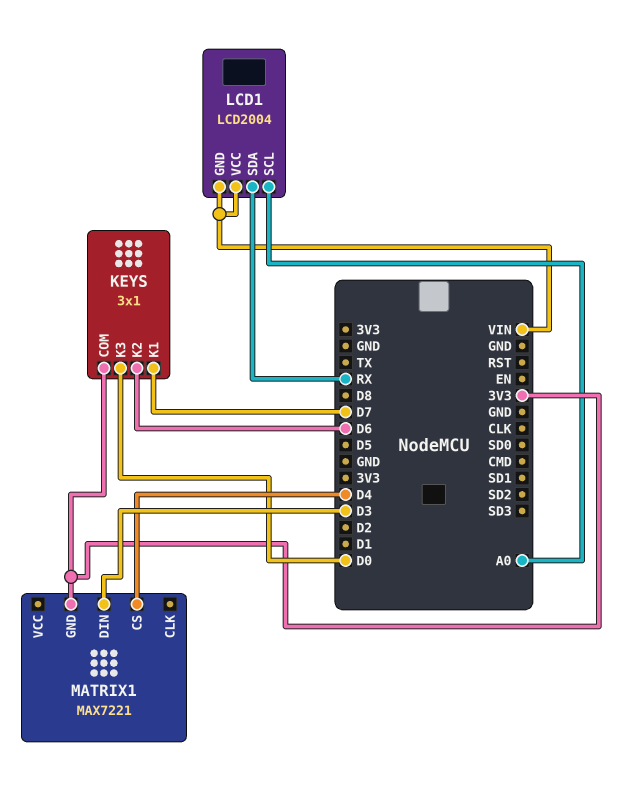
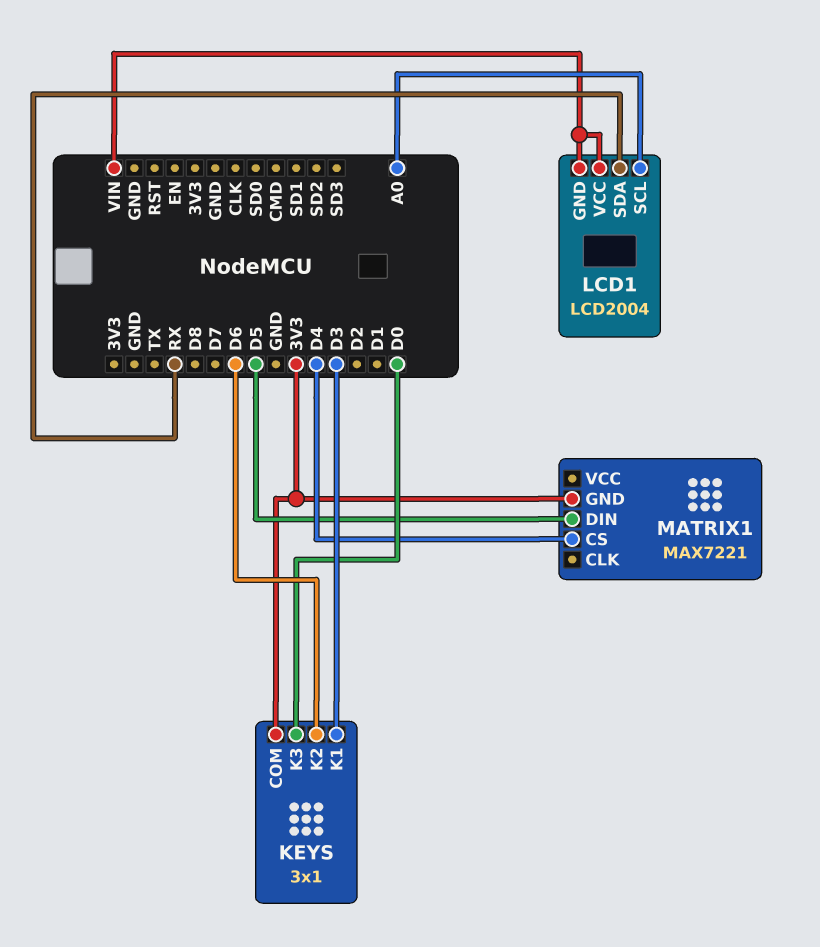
KEYS pin K1: D7 -> D3
MATRIX1 pin DIN: D3 -> D5

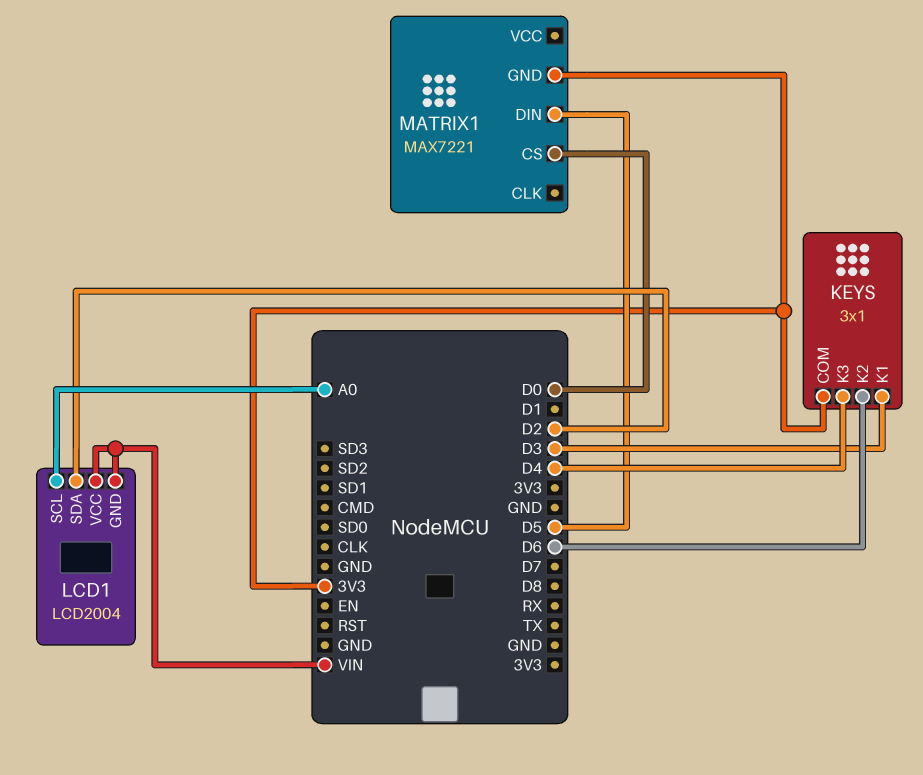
KEYS pin K3: D0 -> D4
LCD1 pin SDA: RX -> D2
MATRIX1 pin CS: D4 -> D0

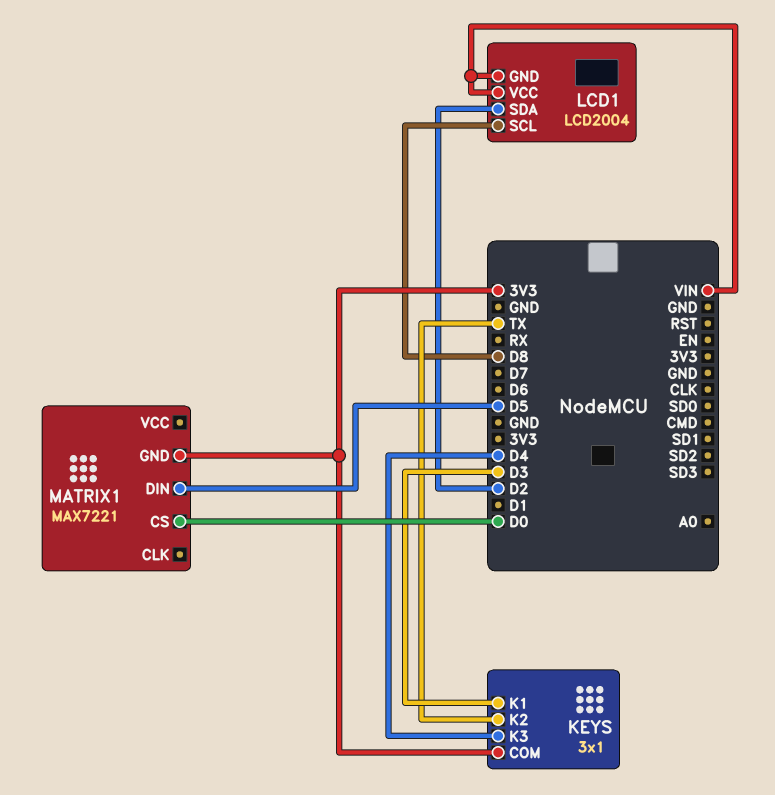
KEYS pin K2: D6 -> TX
LCD1 pin SCL: A0 -> D8

